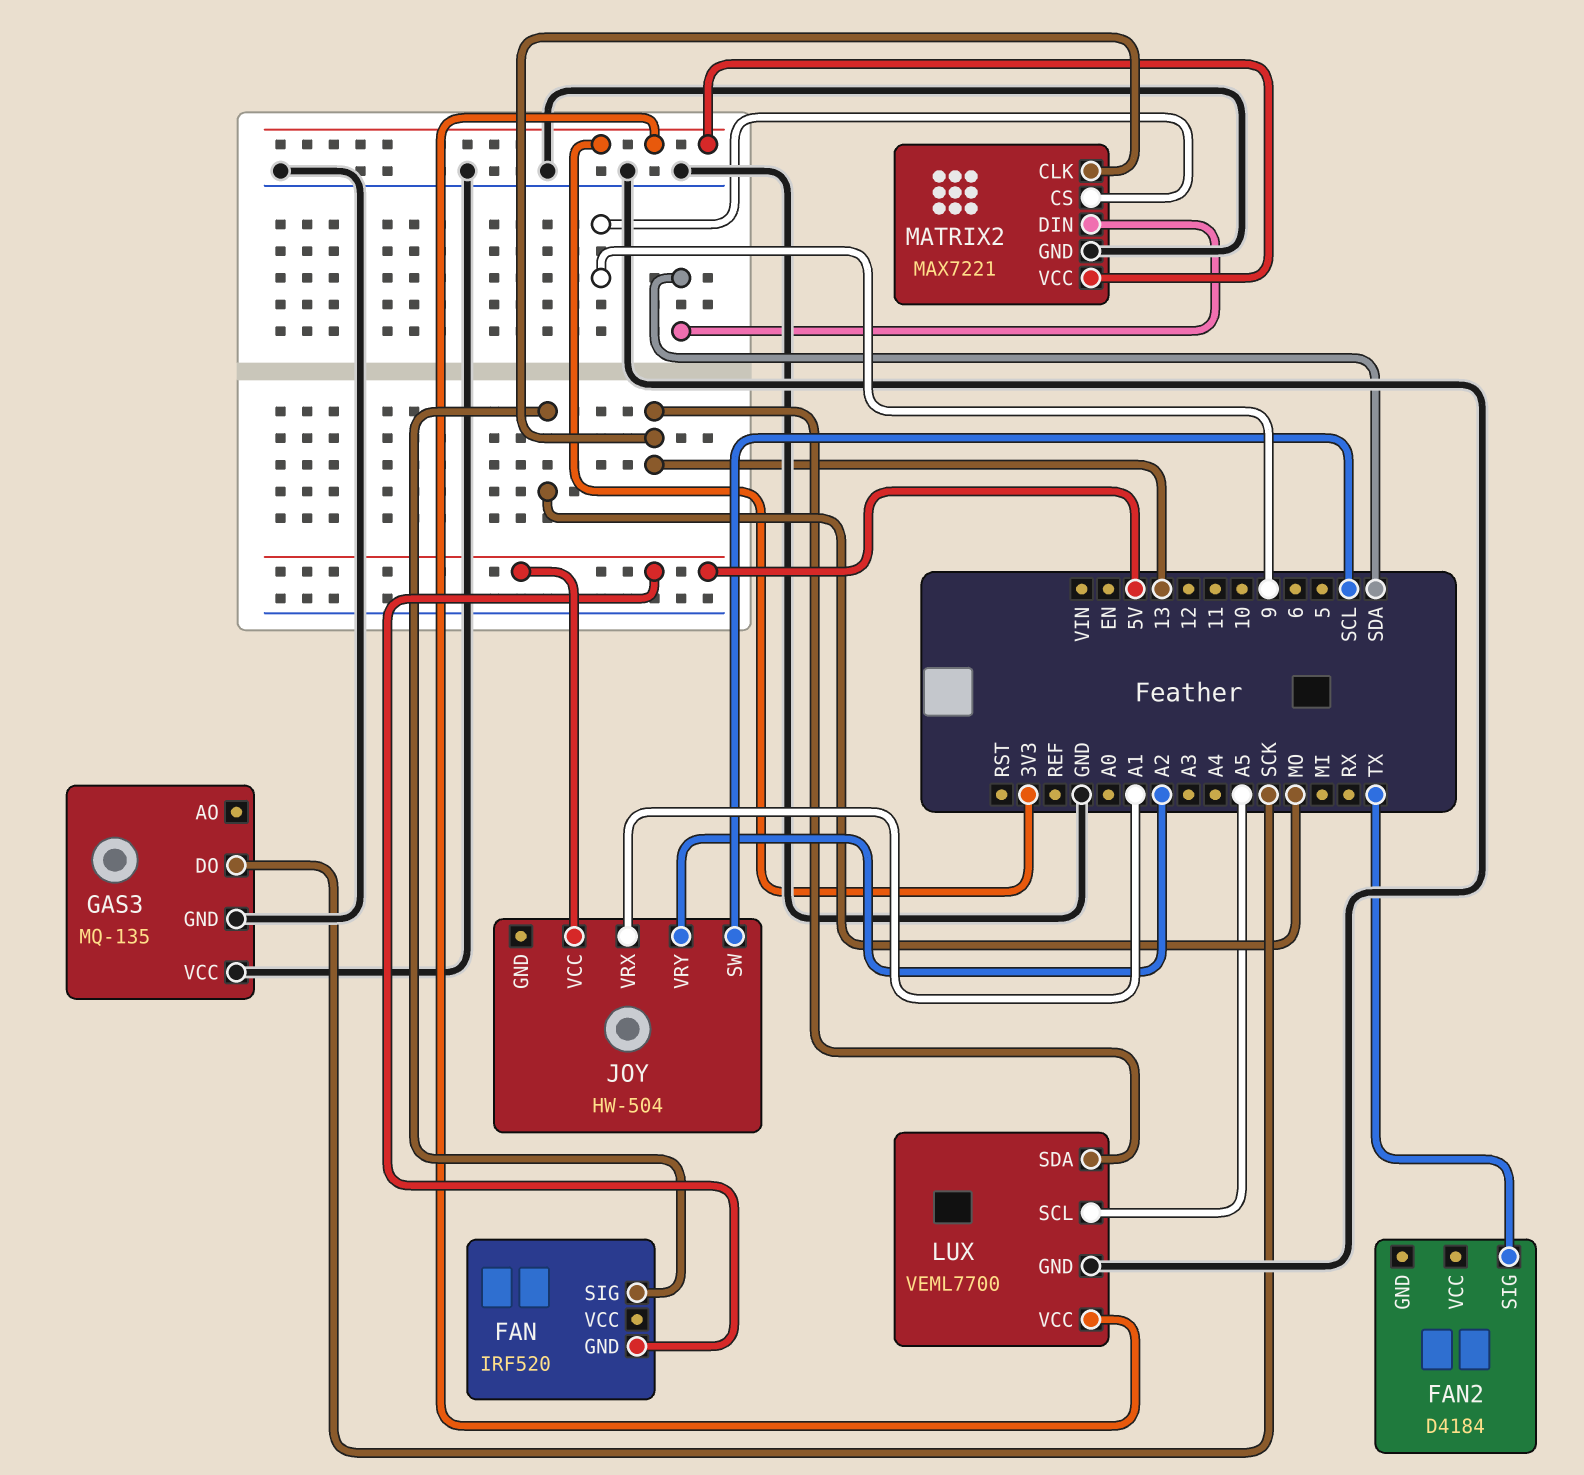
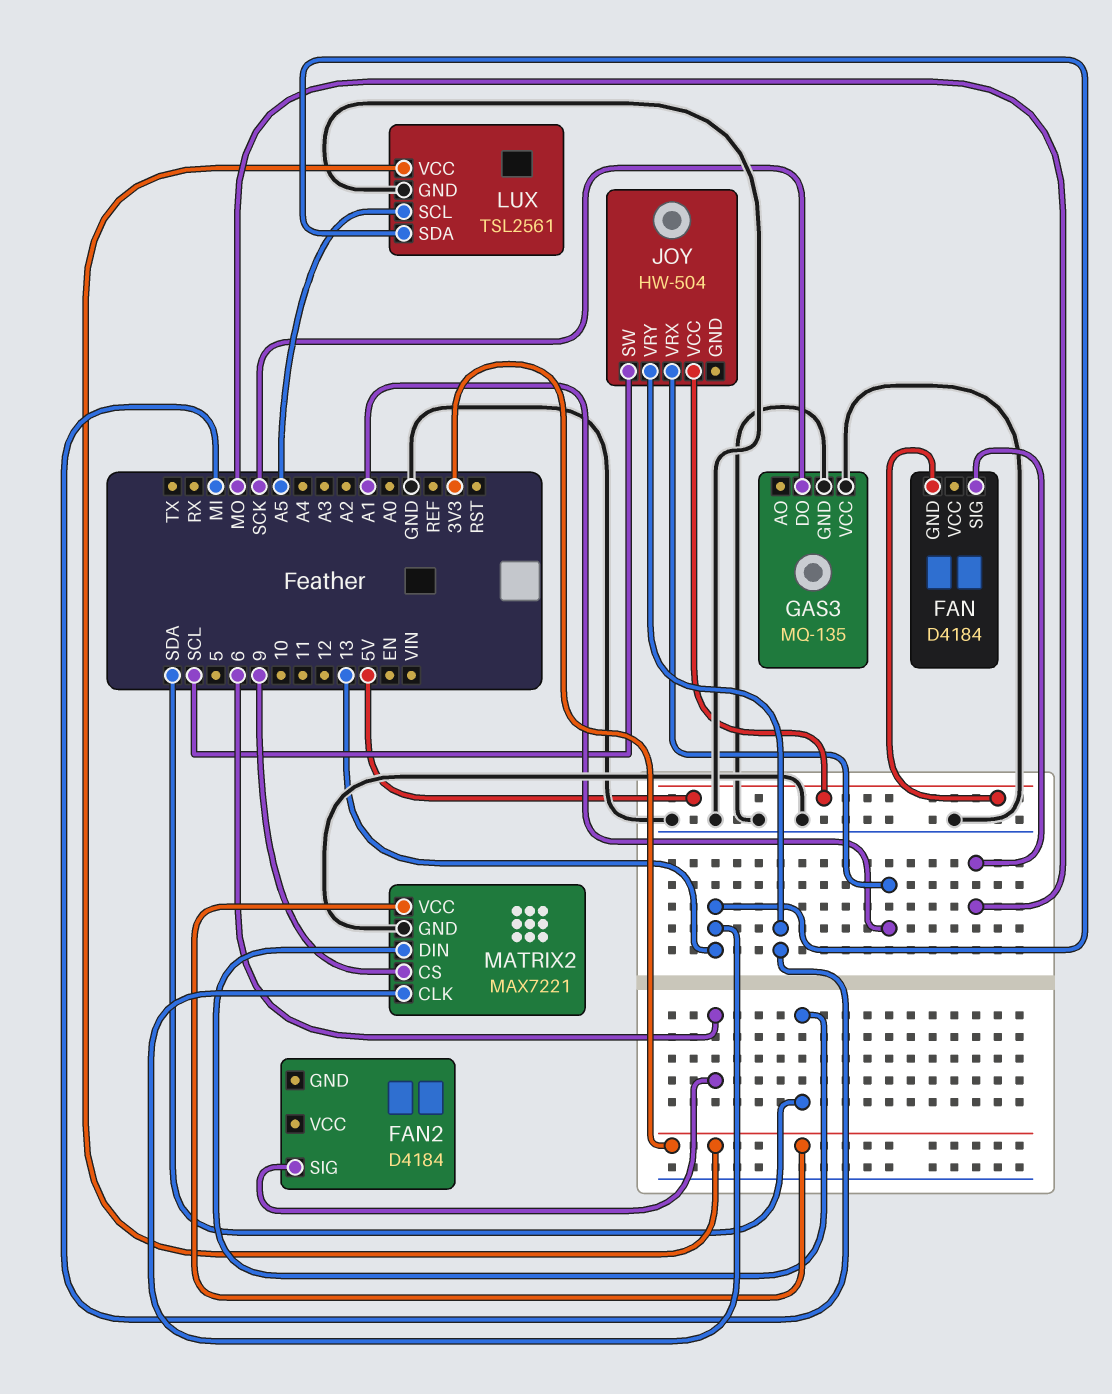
FAN: IRF520 -> D4184
FAN2 pin SIG: TX -> 6
JOY pin VRY: A2 -> MI
LUX: VEML7700 -> TSL2561

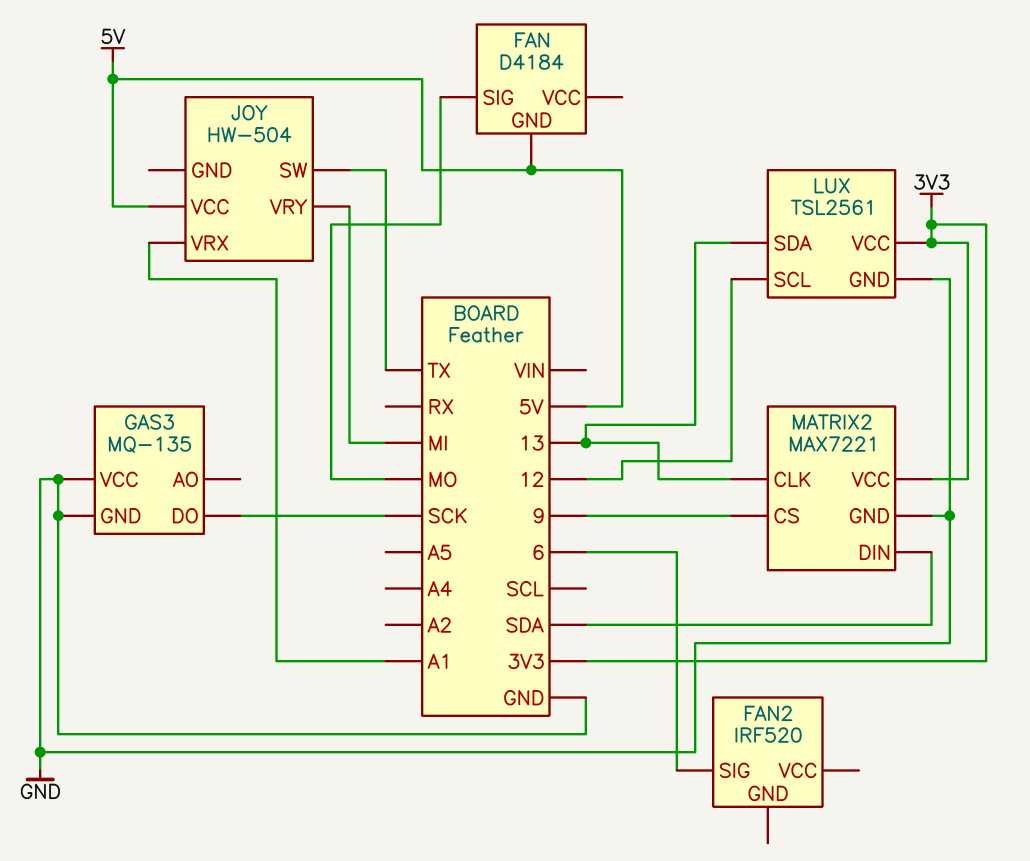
FAN2: D4184 -> IRF520
JOY pin SW: SCL -> TX
LUX pin SCL: A5 -> 12

